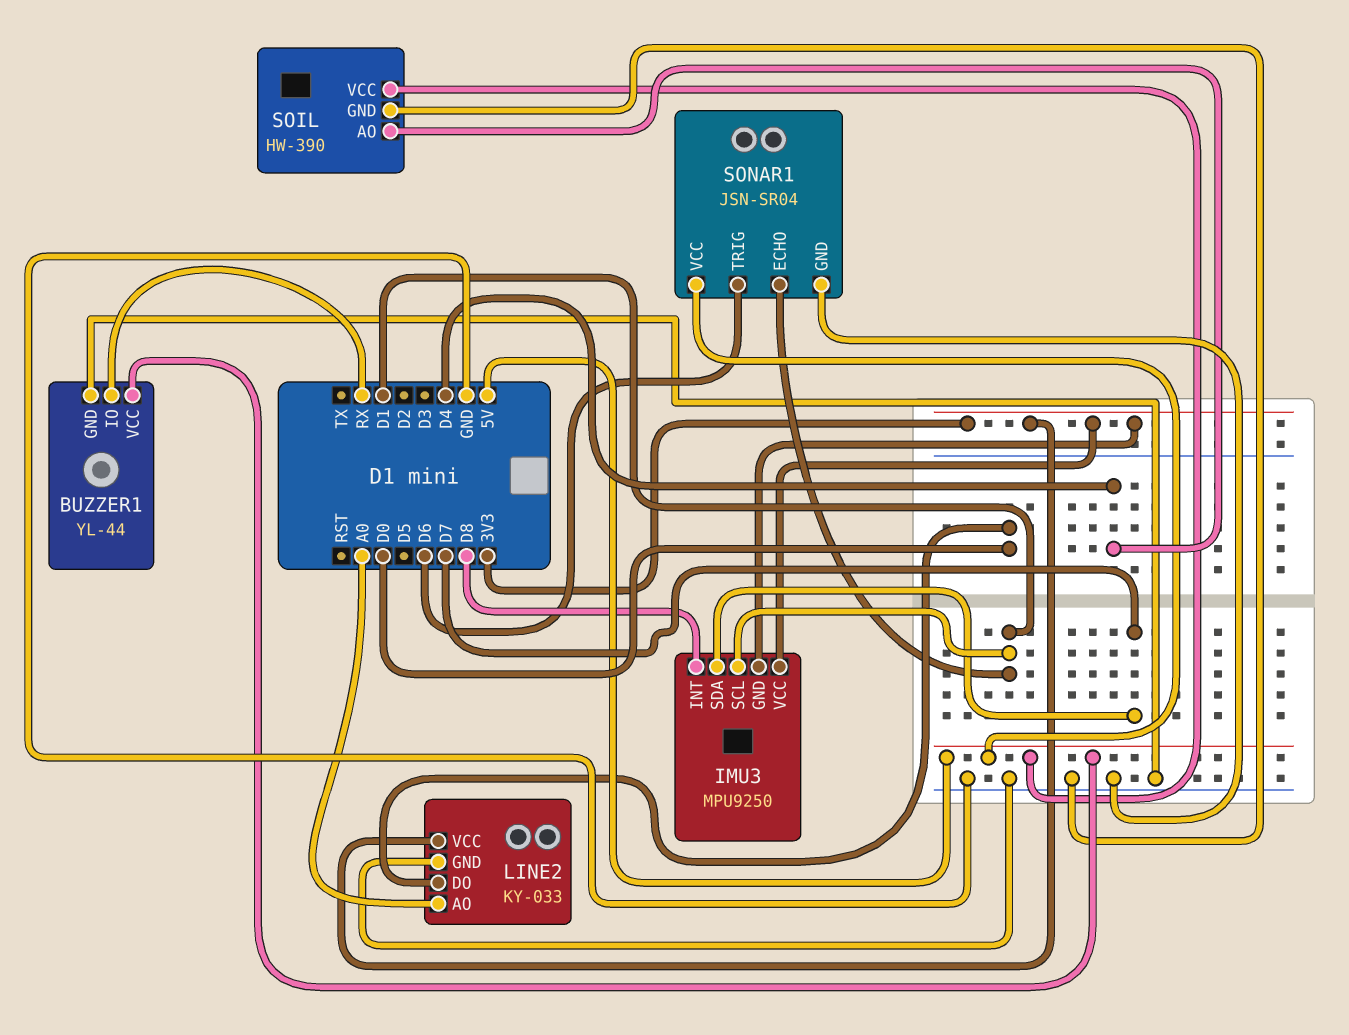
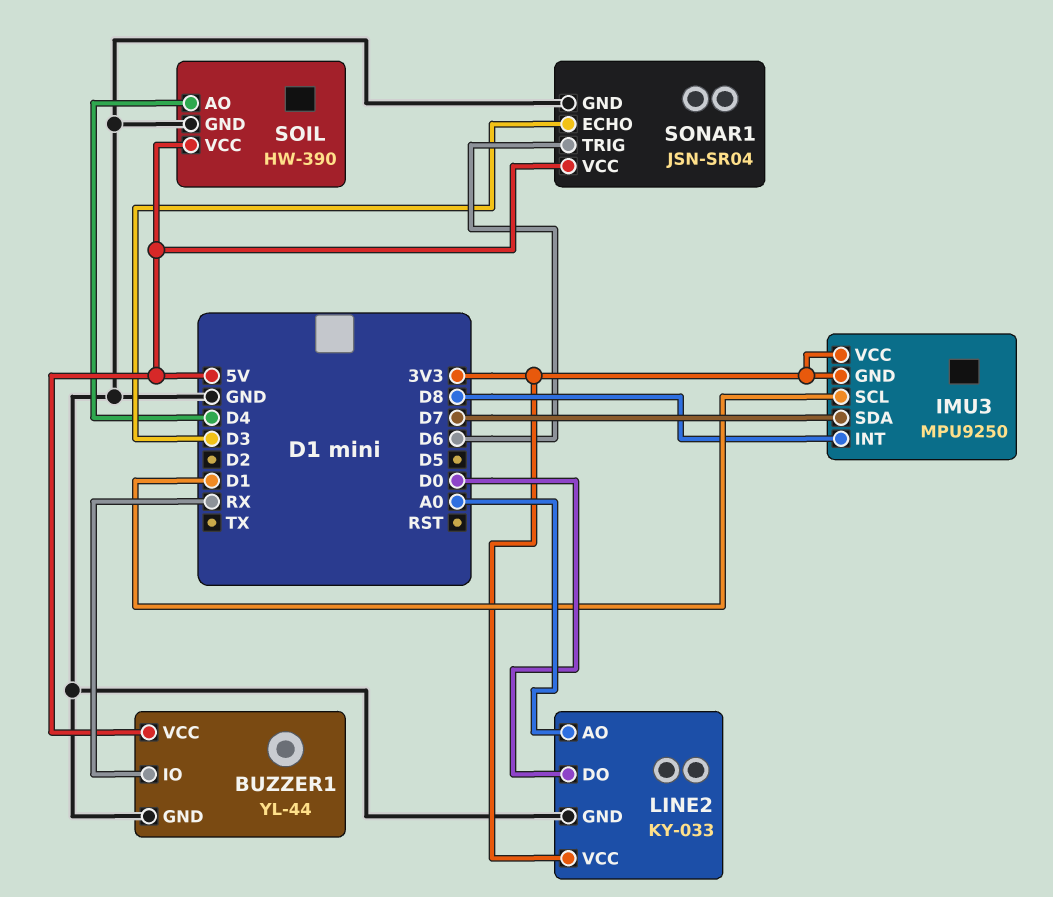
SONAR1 pin ECHO: D1 -> D3

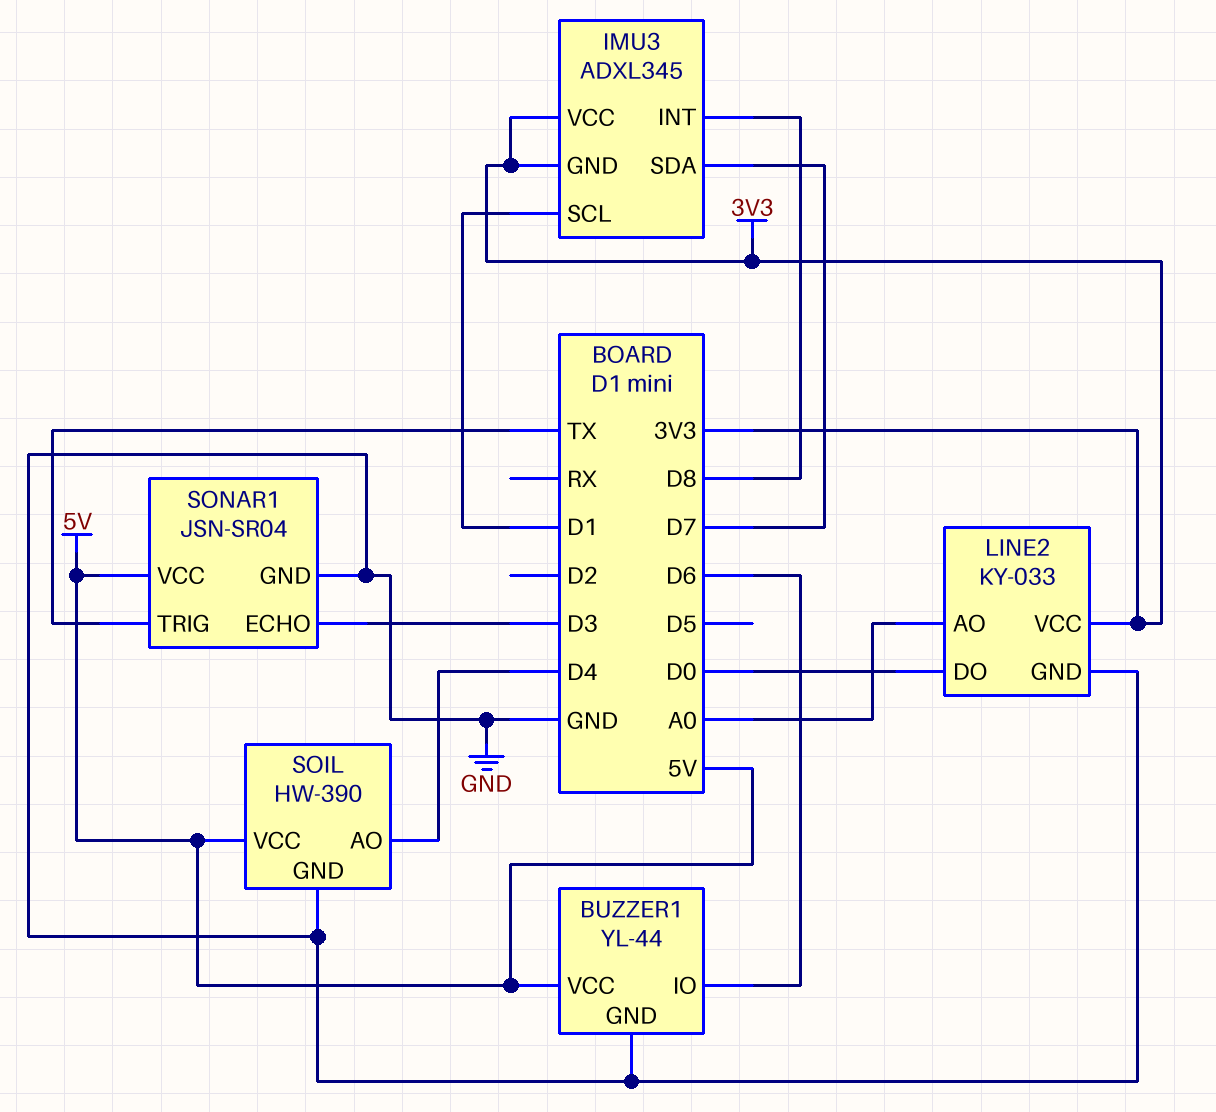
BUZZER1 pin IO: RX -> D6
IMU3: MPU9250 -> ADXL345
SONAR1 pin TRIG: D6 -> TX

